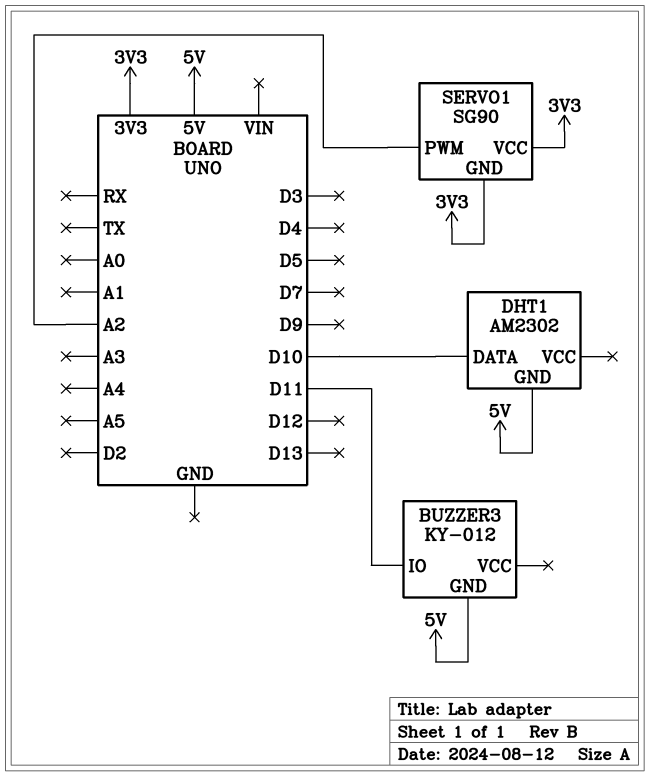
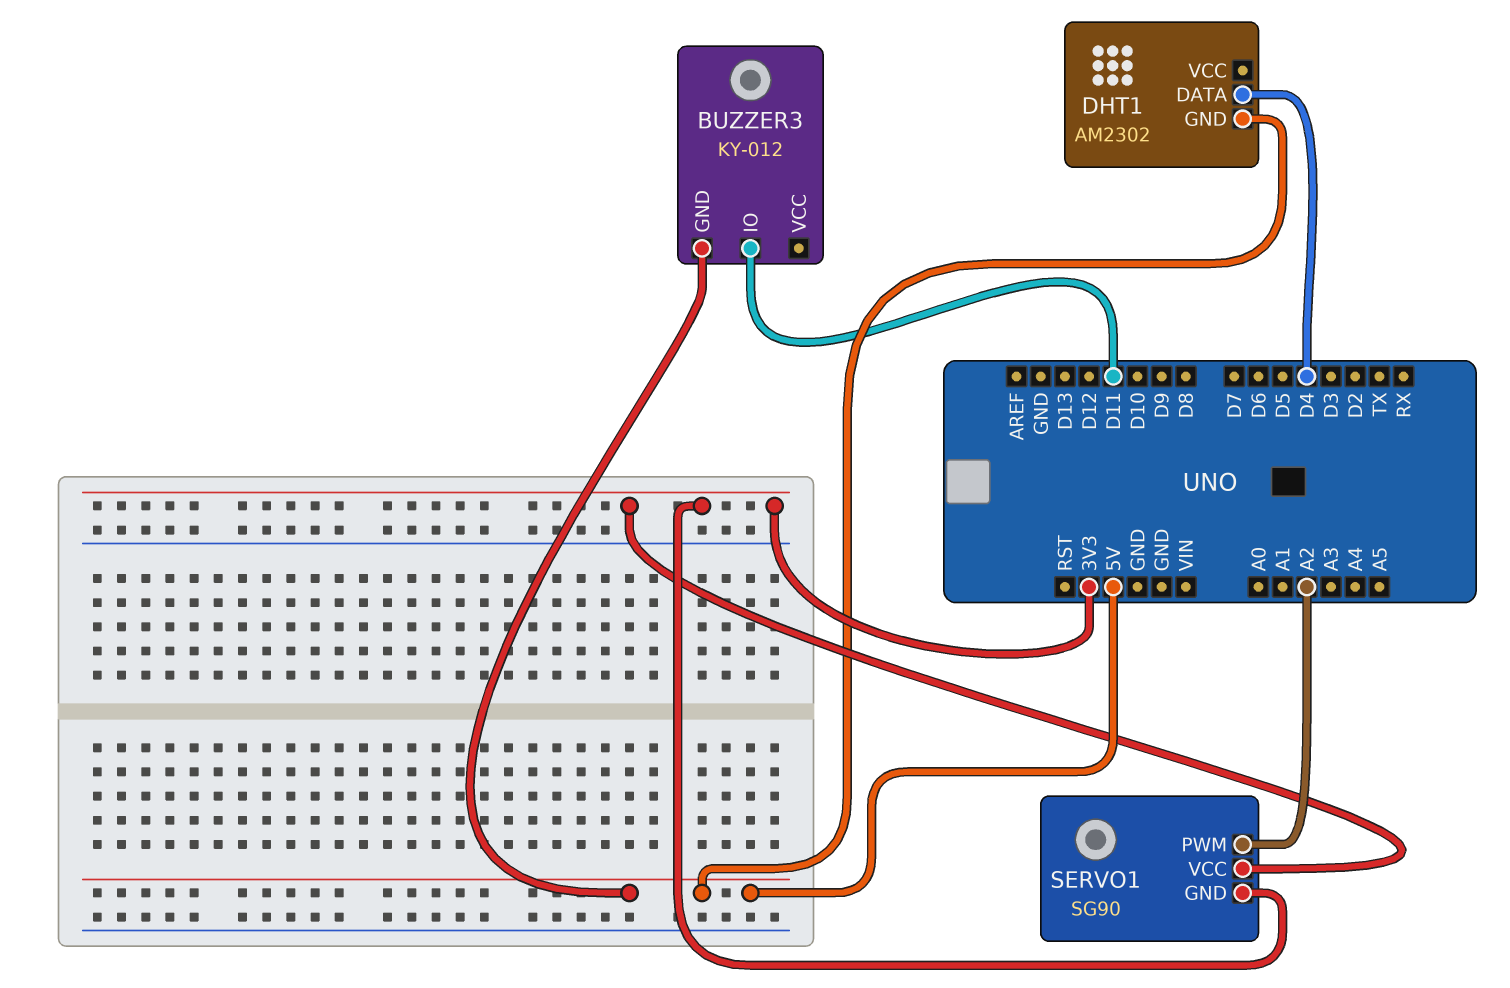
DHT1 pin DATA: D10 -> D4

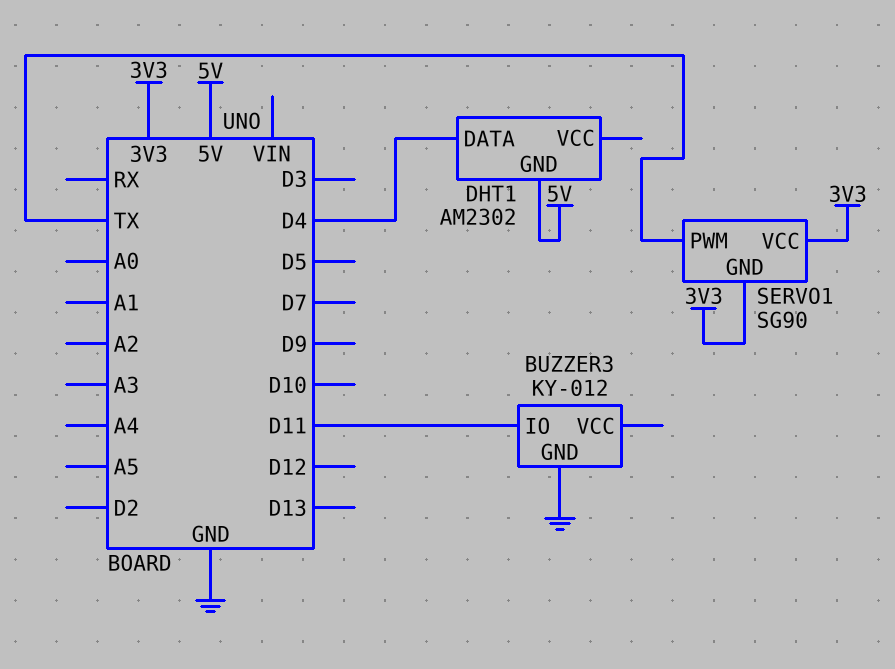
BUZZER3 pin GND: 5V -> GND
SERVO1 pin PWM: A2 -> TX

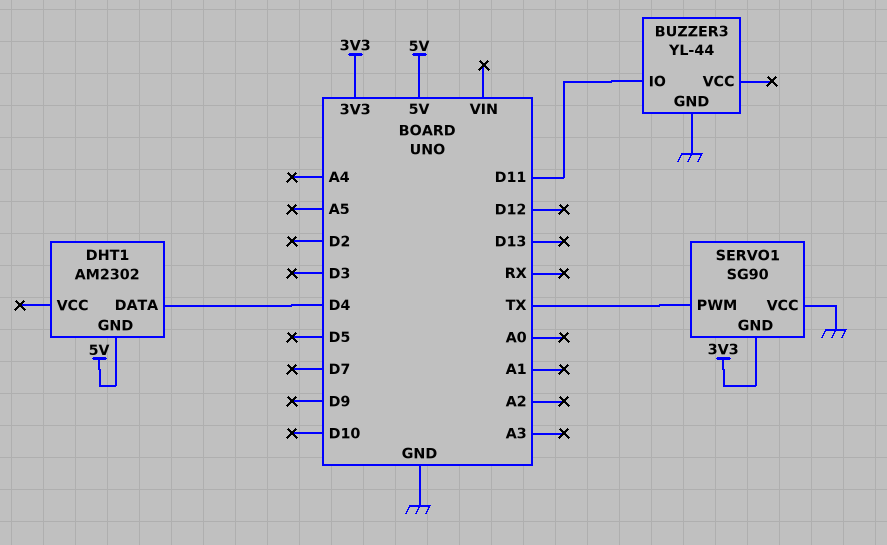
BUZZER3: KY-012 -> YL-44
SERVO1 pin VCC: 3V3 -> GND

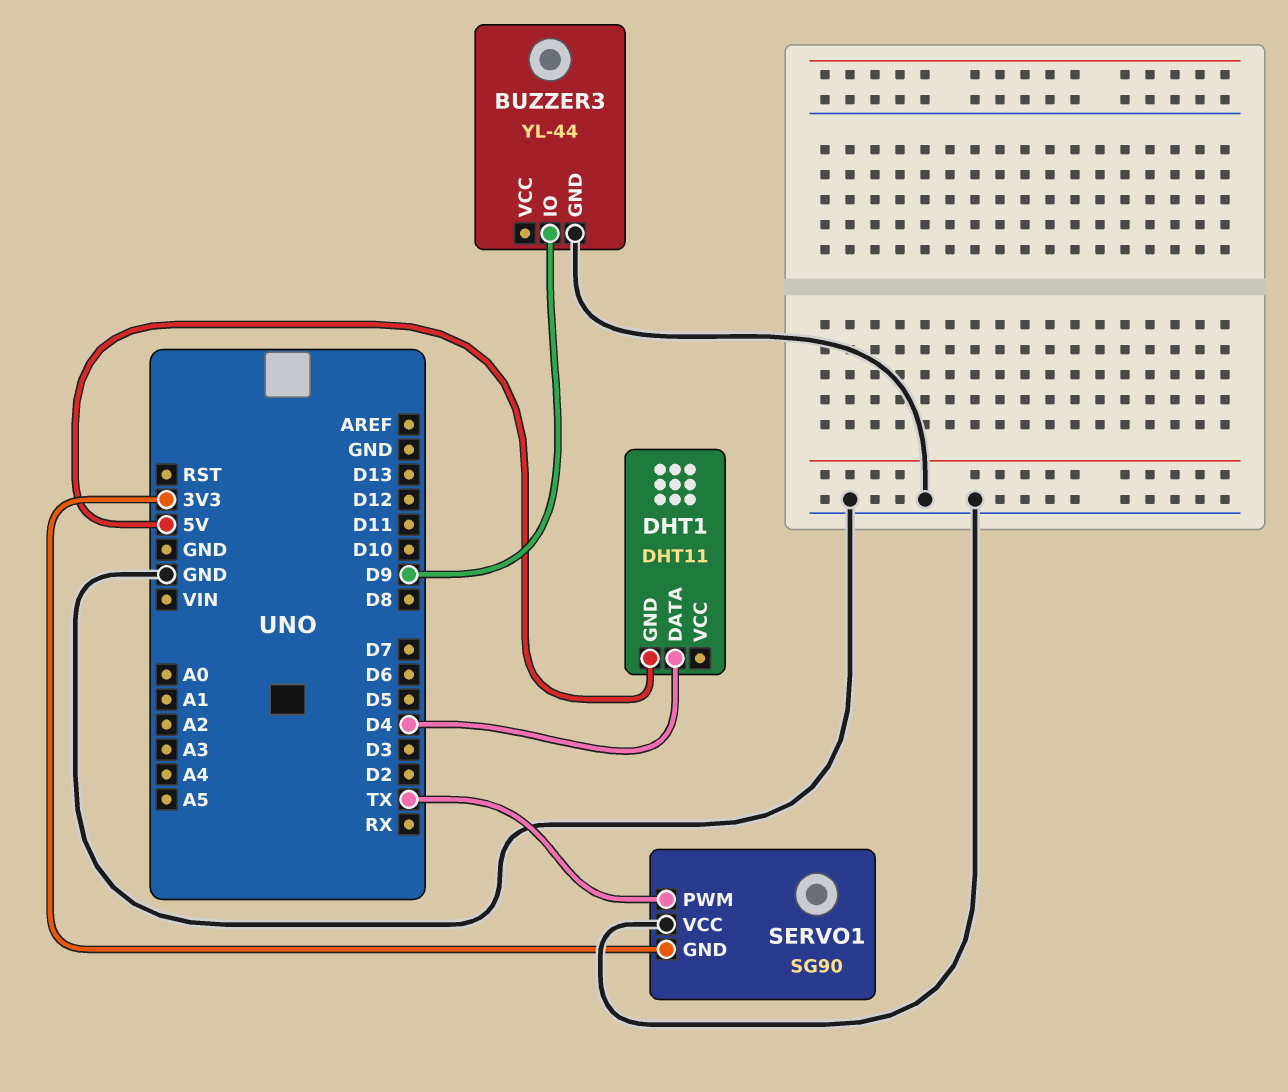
BUZZER3 pin IO: D11 -> D9
DHT1: AM2302 -> DHT11

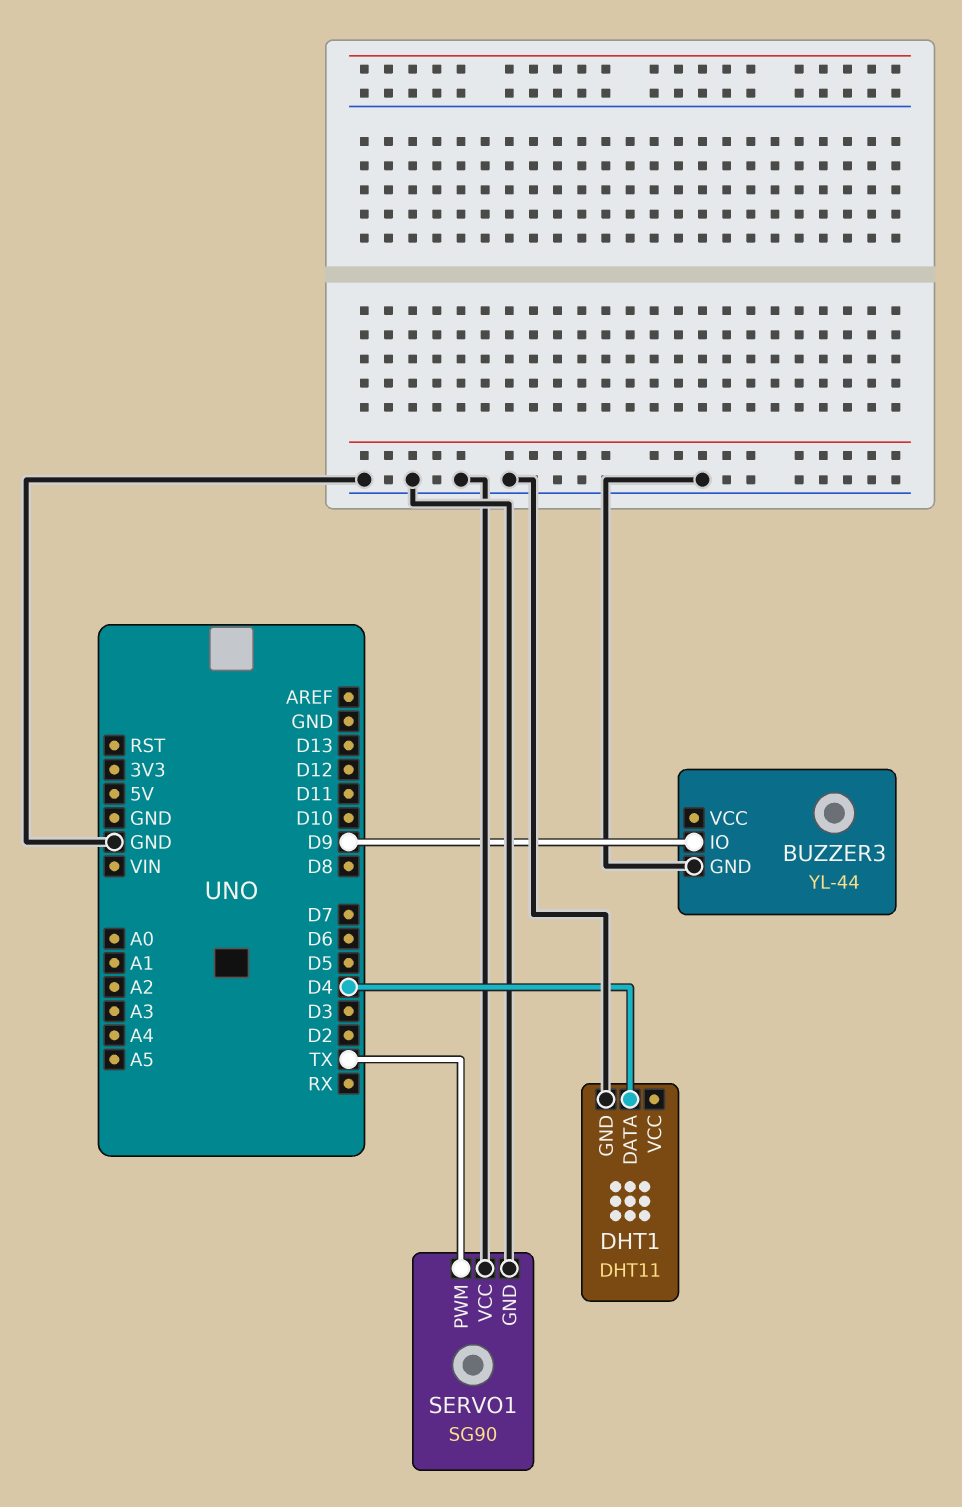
DHT1 pin GND: 5V -> GND
SERVO1 pin GND: 3V3 -> GND

